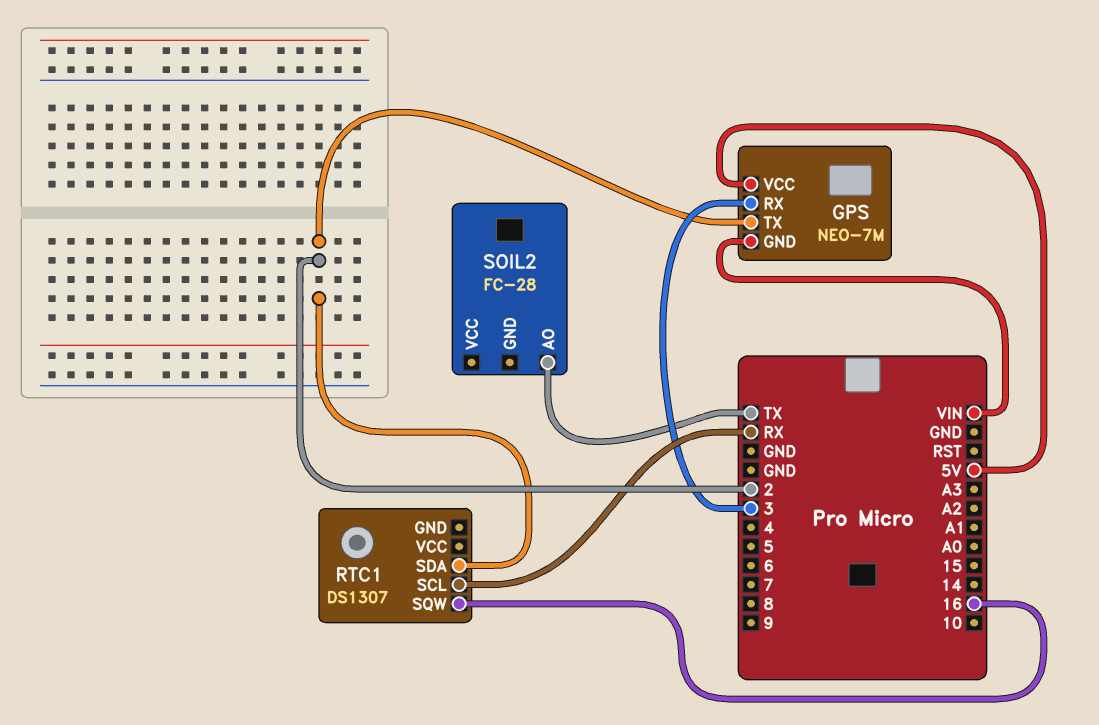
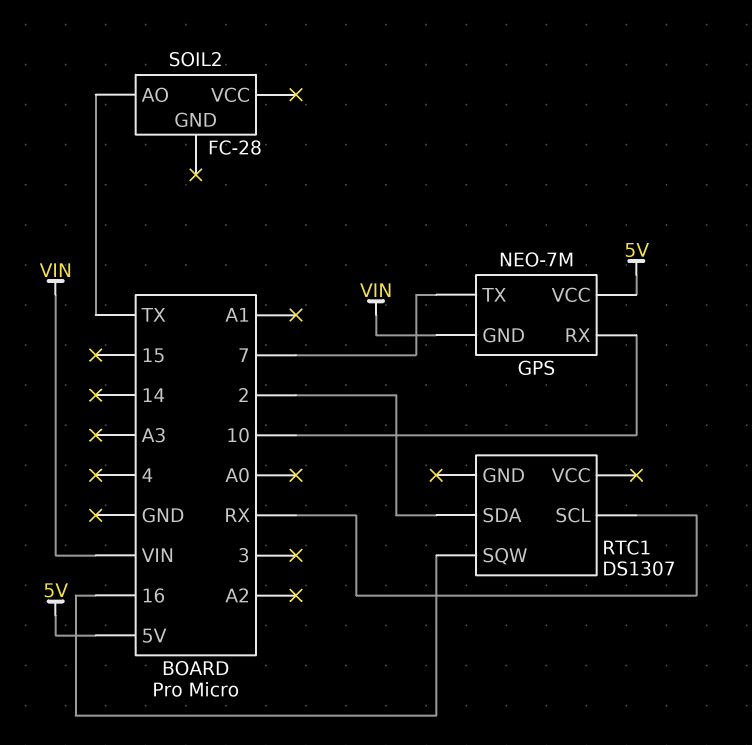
GPS pin RX: 3 -> 10
GPS pin TX: 2 -> 7

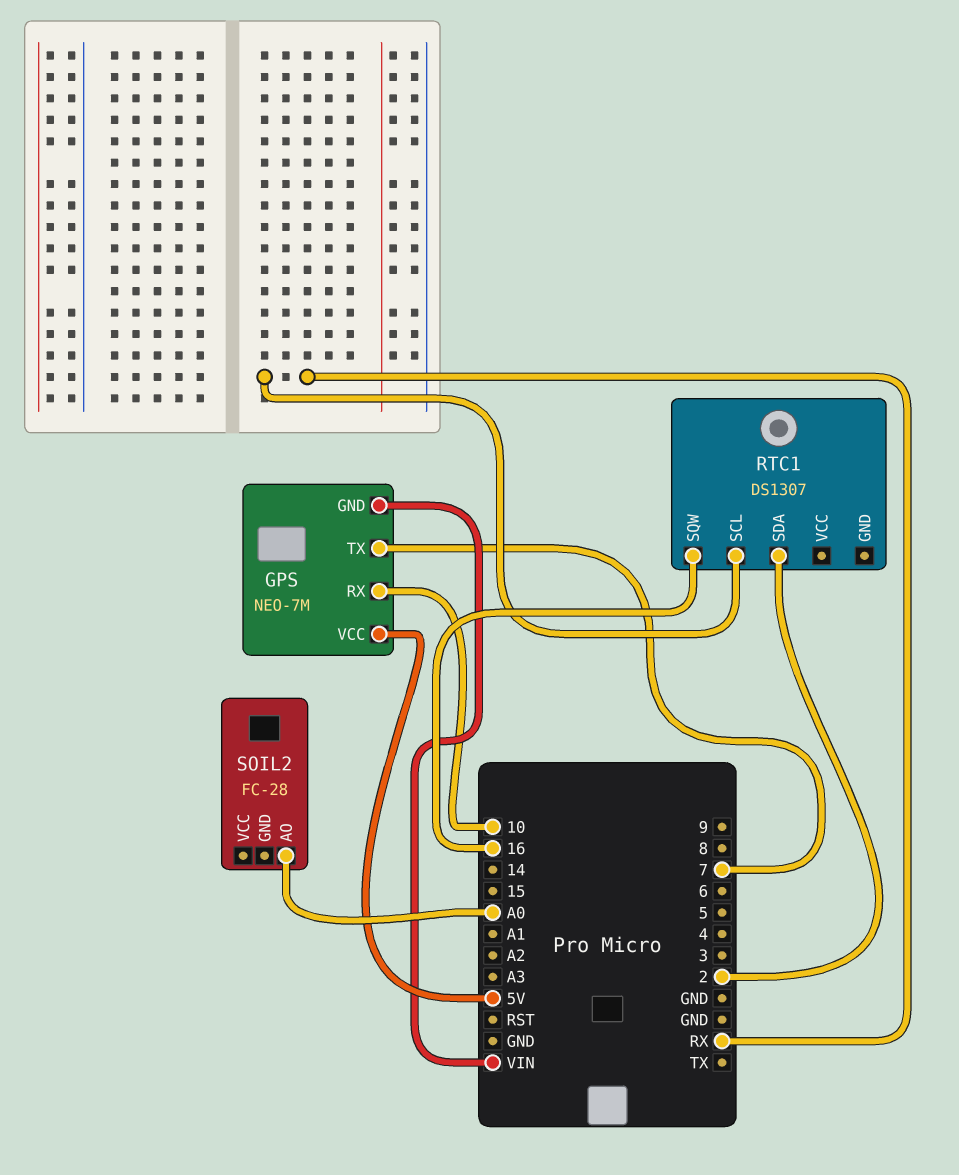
SOIL2 pin AO: TX -> A0

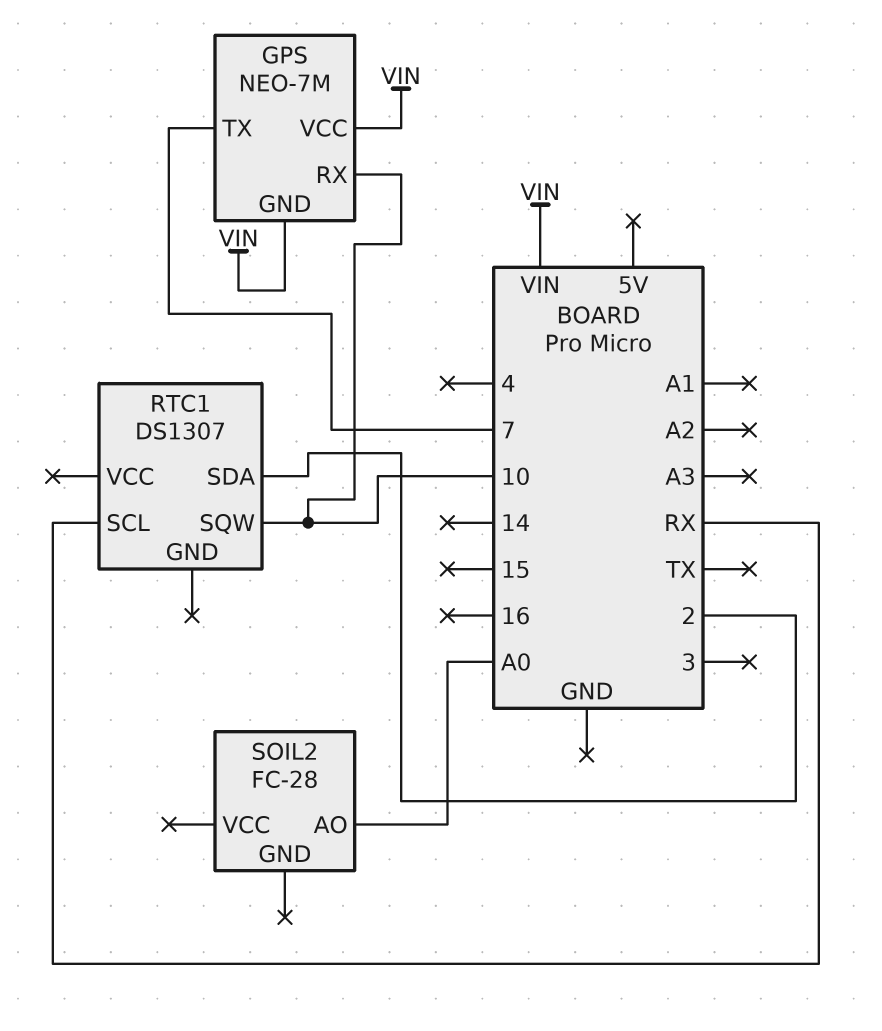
GPS pin VCC: 5V -> VIN
RTC1 pin SQW: 16 -> 10

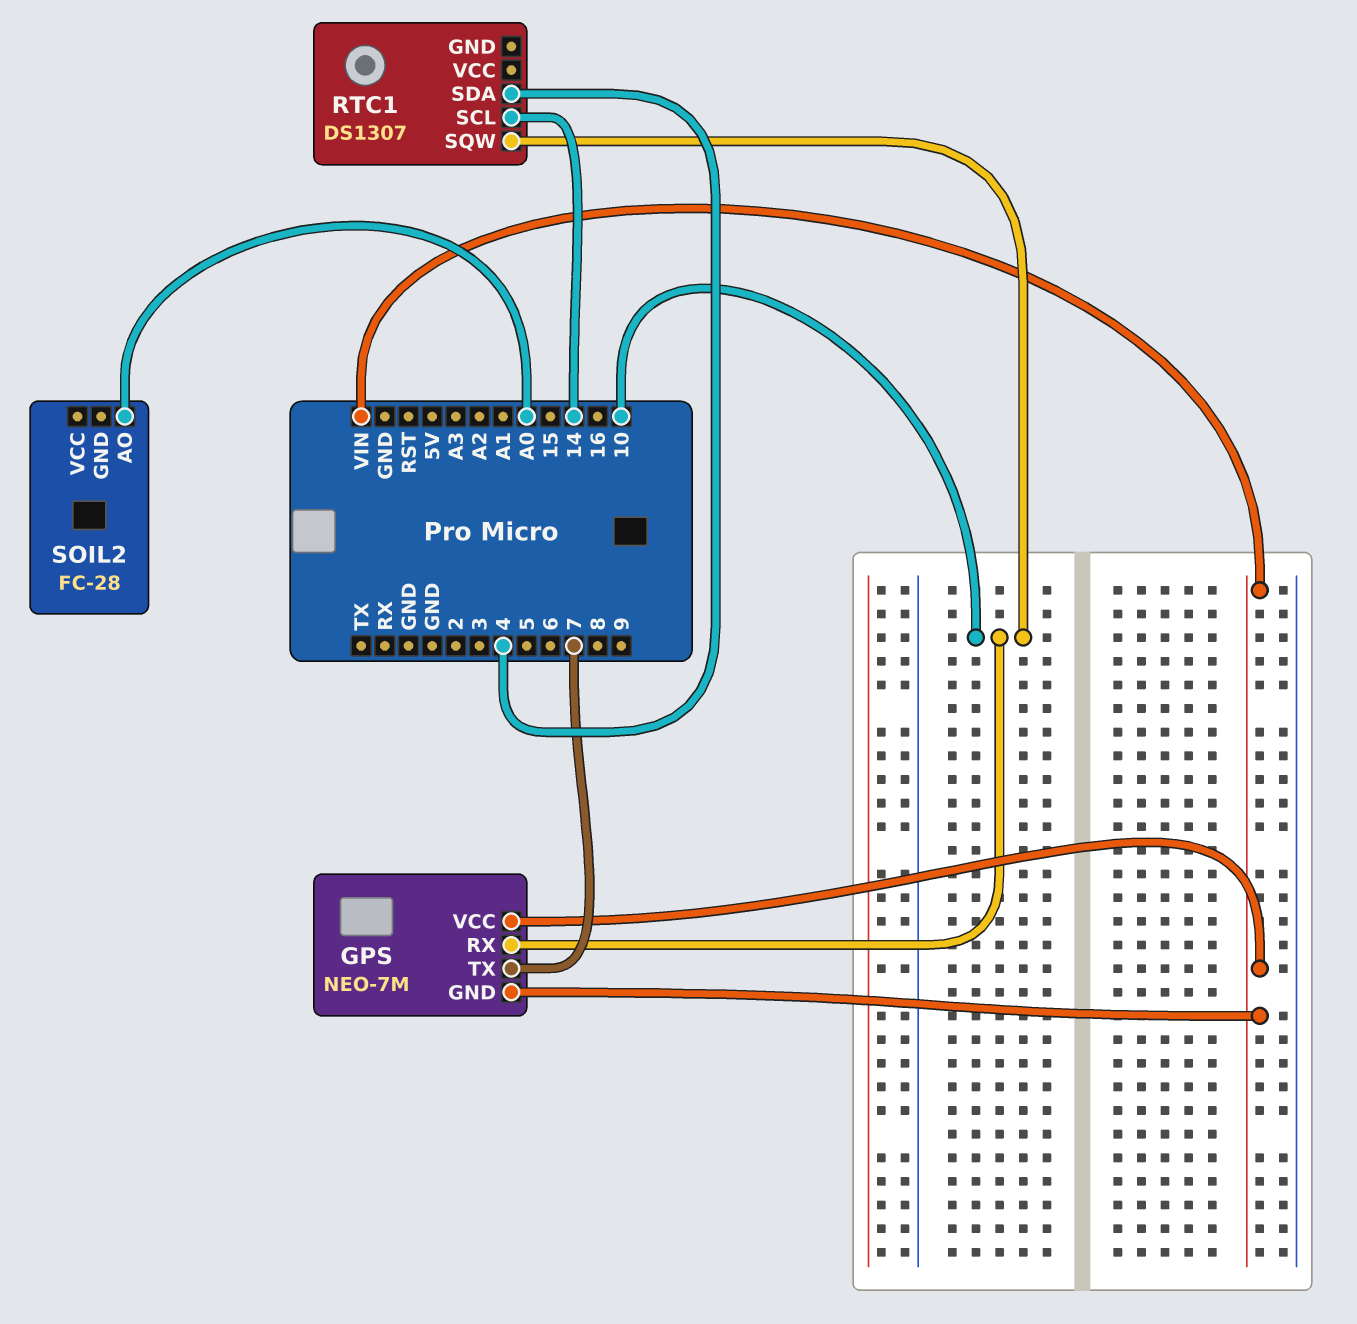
RTC1 pin SCL: RX -> 14
RTC1 pin SDA: 2 -> 4

